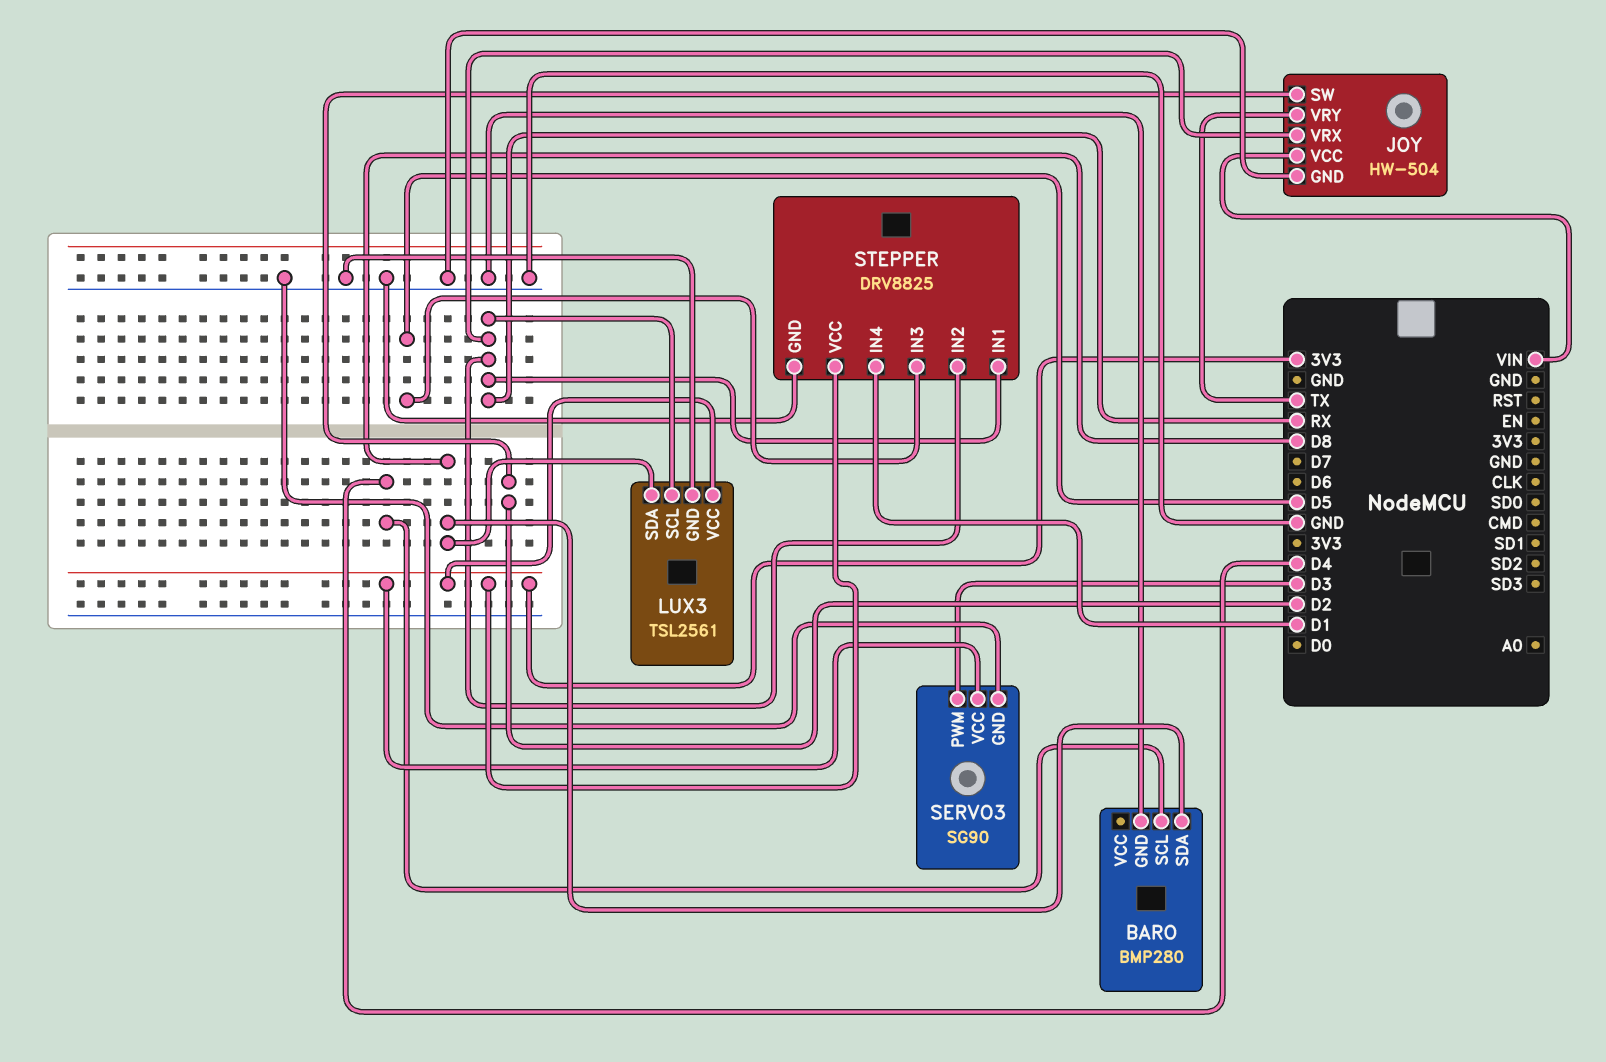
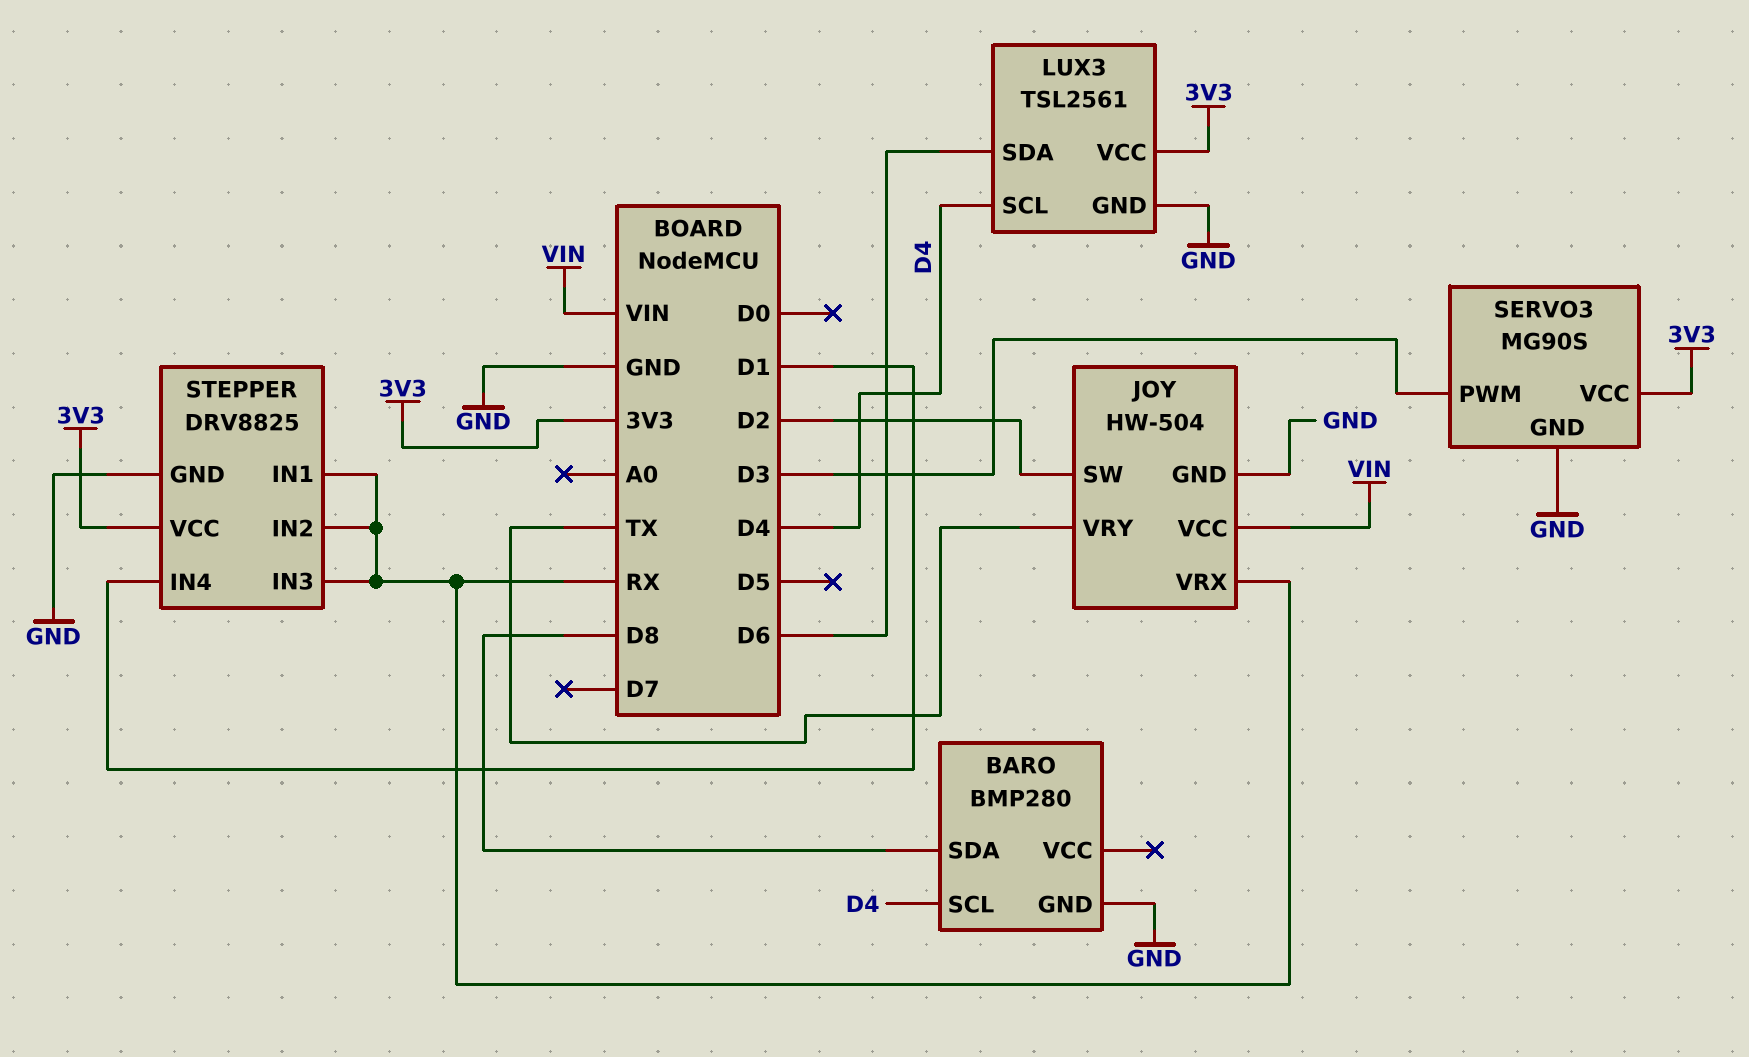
LUX3 pin SCL: RX -> D4
LUX3 pin SDA: D8 -> D6
SERVO3: SG90 -> MG90S
STEPPER pin IN3: D5 -> RX

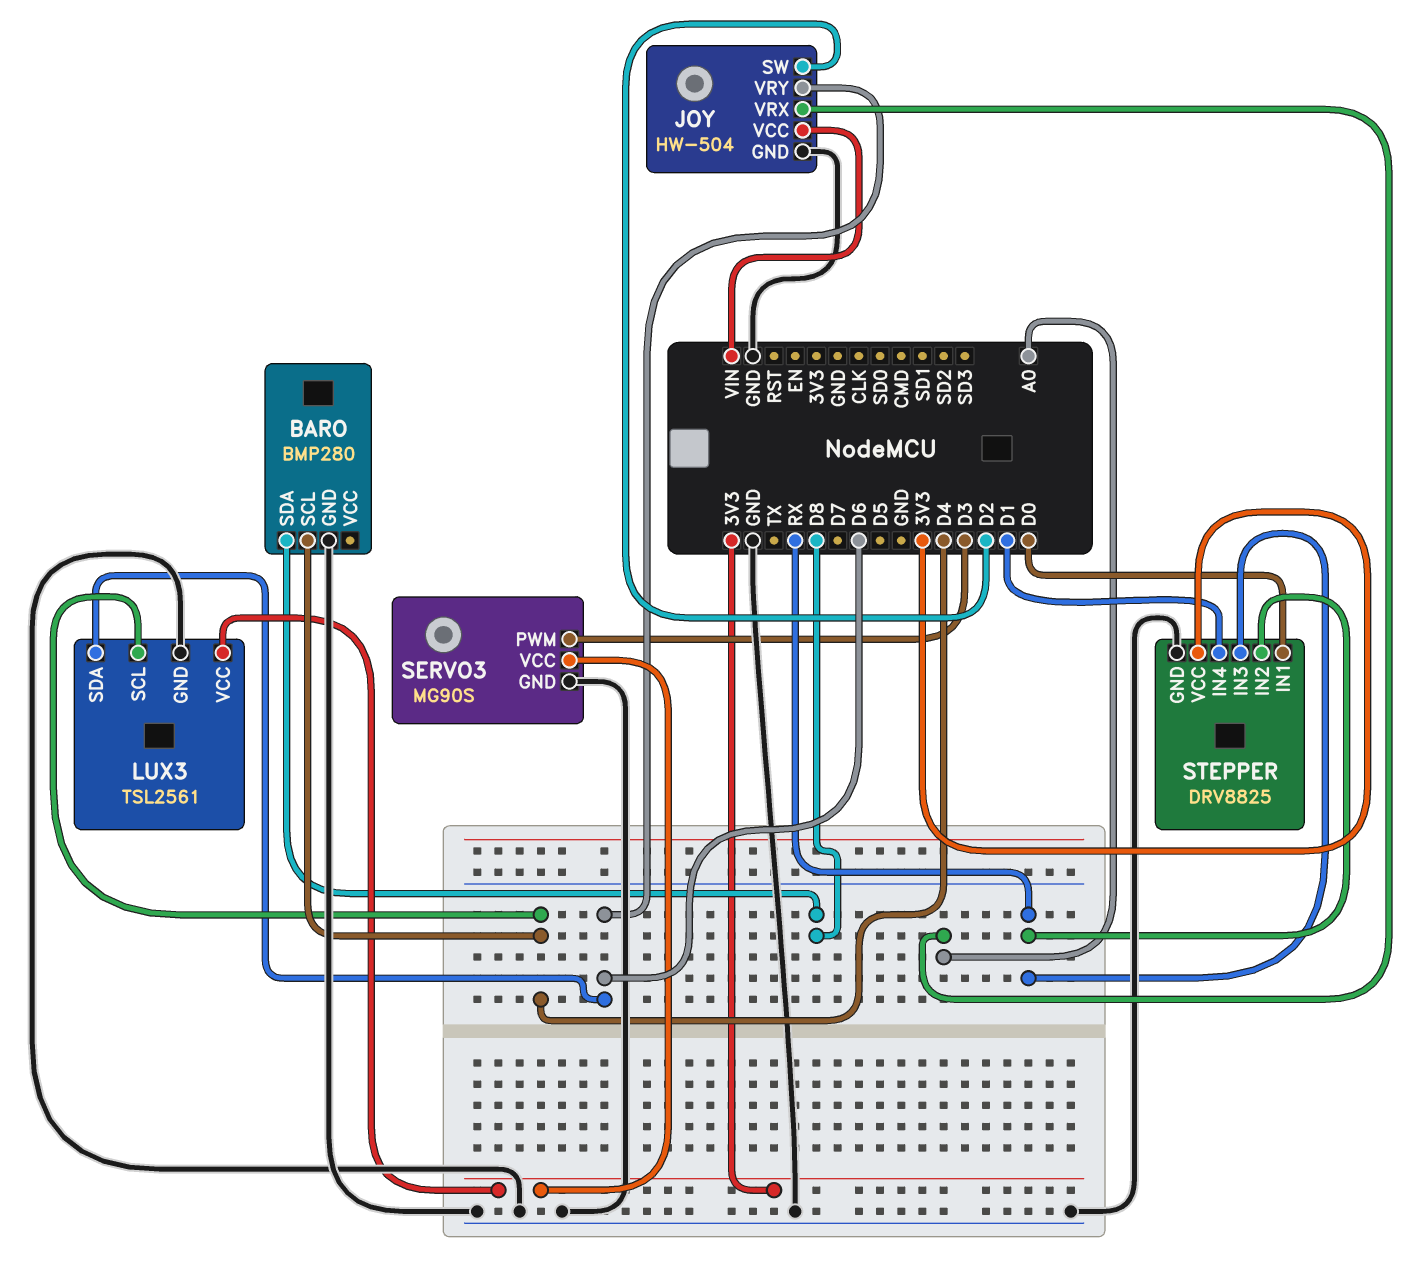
JOY pin VRX: RX -> A0
JOY pin VRY: TX -> D6
STEPPER pin IN1: RX -> D0

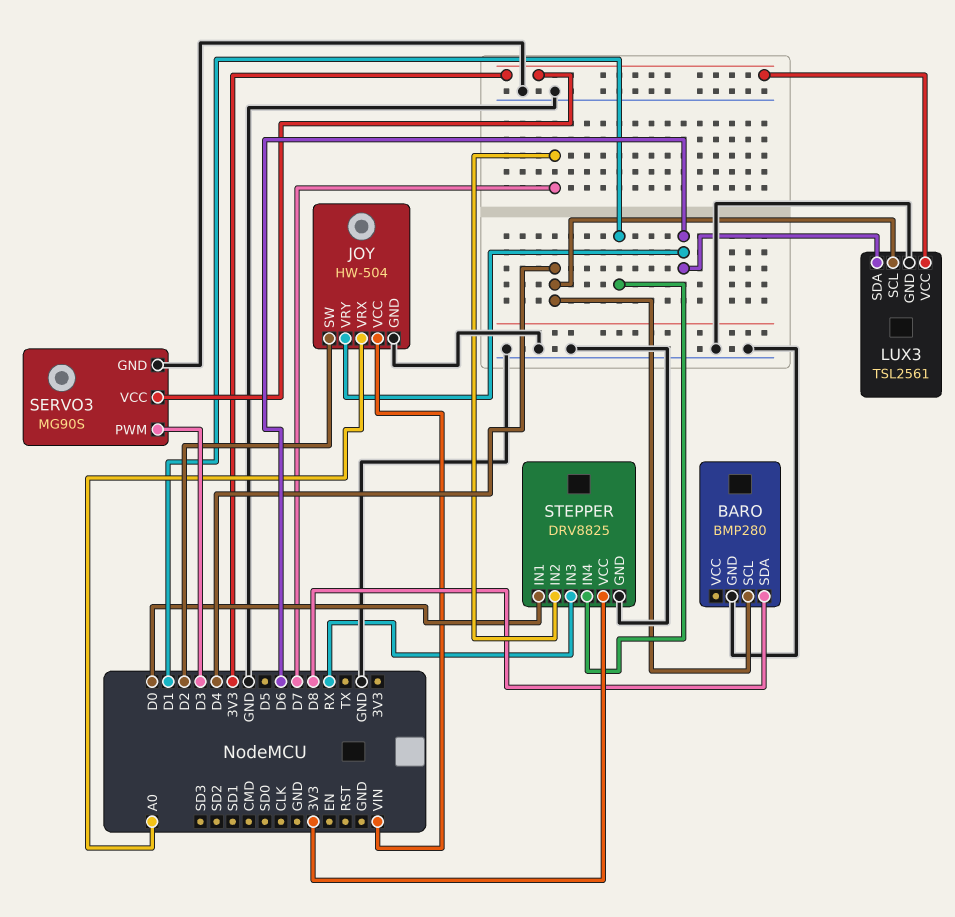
STEPPER pin IN2: RX -> D7

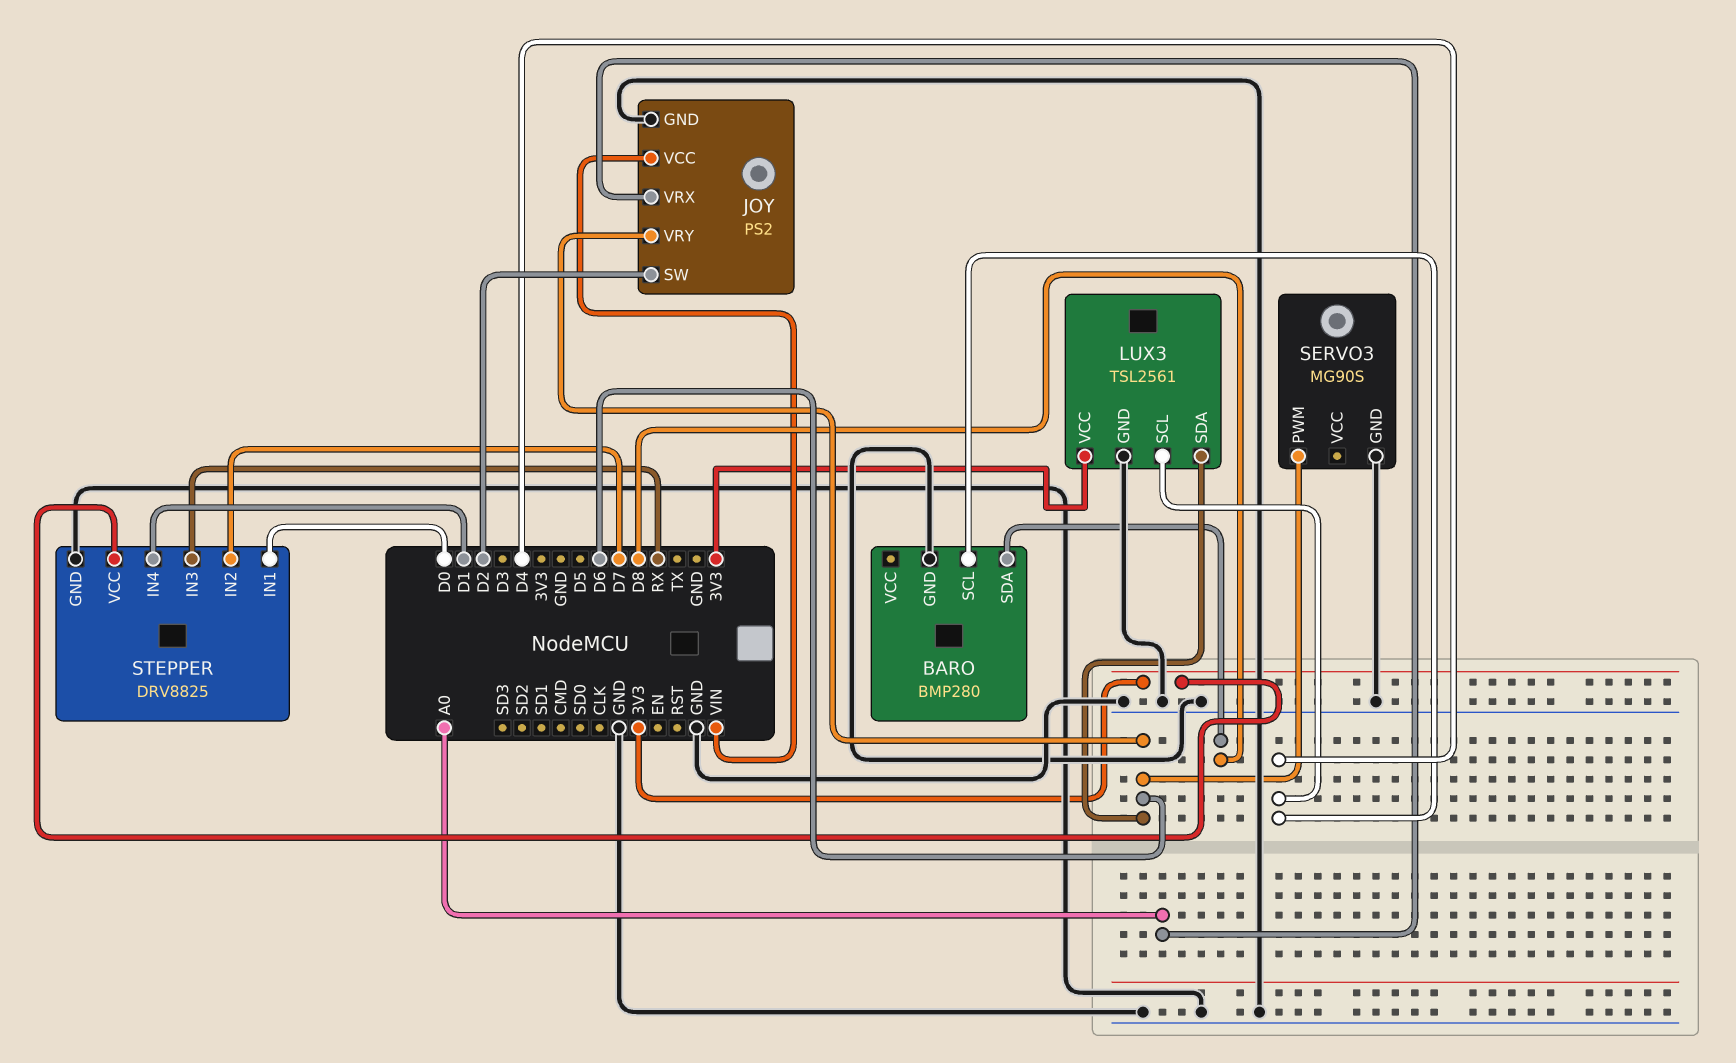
JOY: HW-504 -> PS2
SERVO3 pin PWM: D3 -> D6
SERVO3 pin VCC: 3V3 -> none

